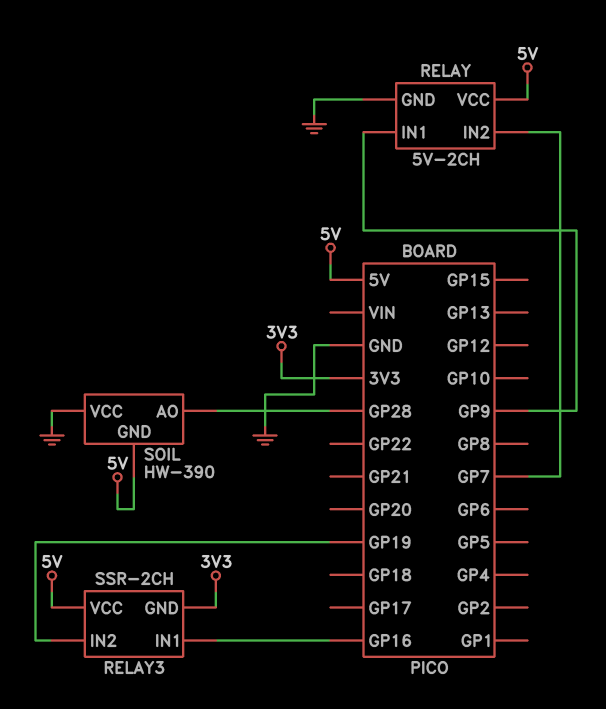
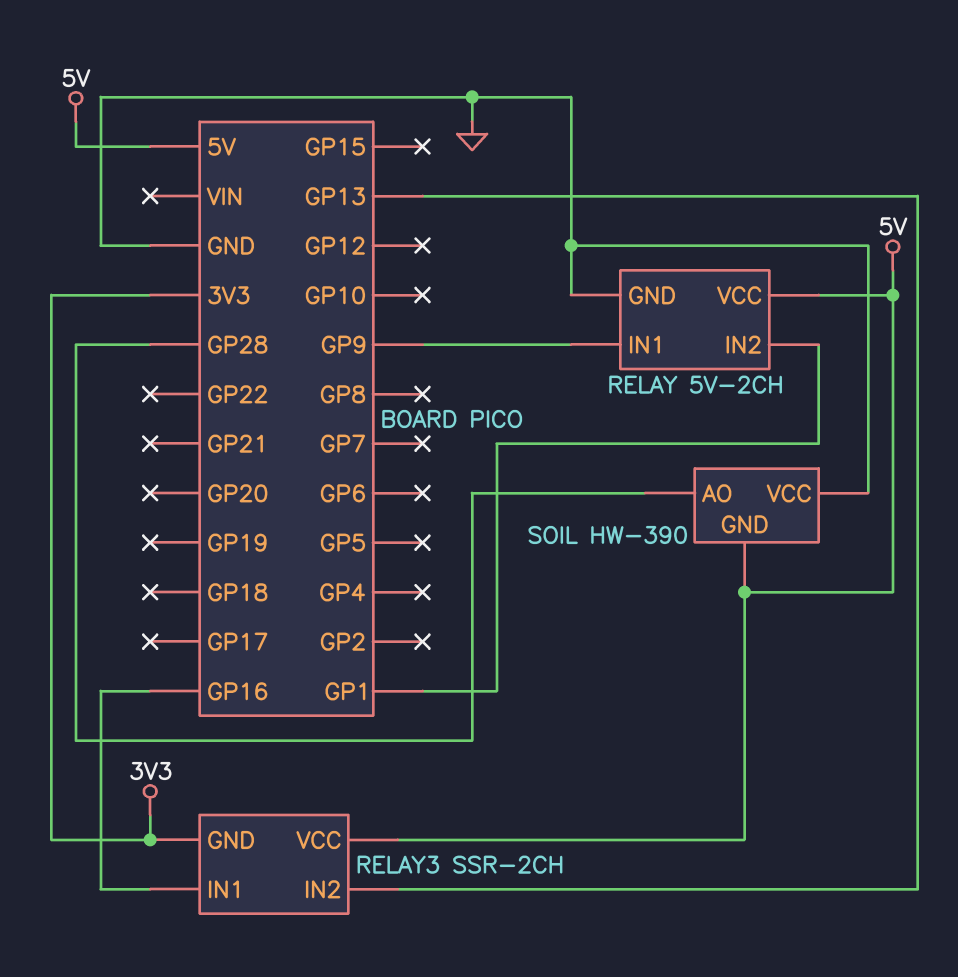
RELAY pin IN2: GP7 -> GP1
RELAY3 pin IN2: GP19 -> GP13

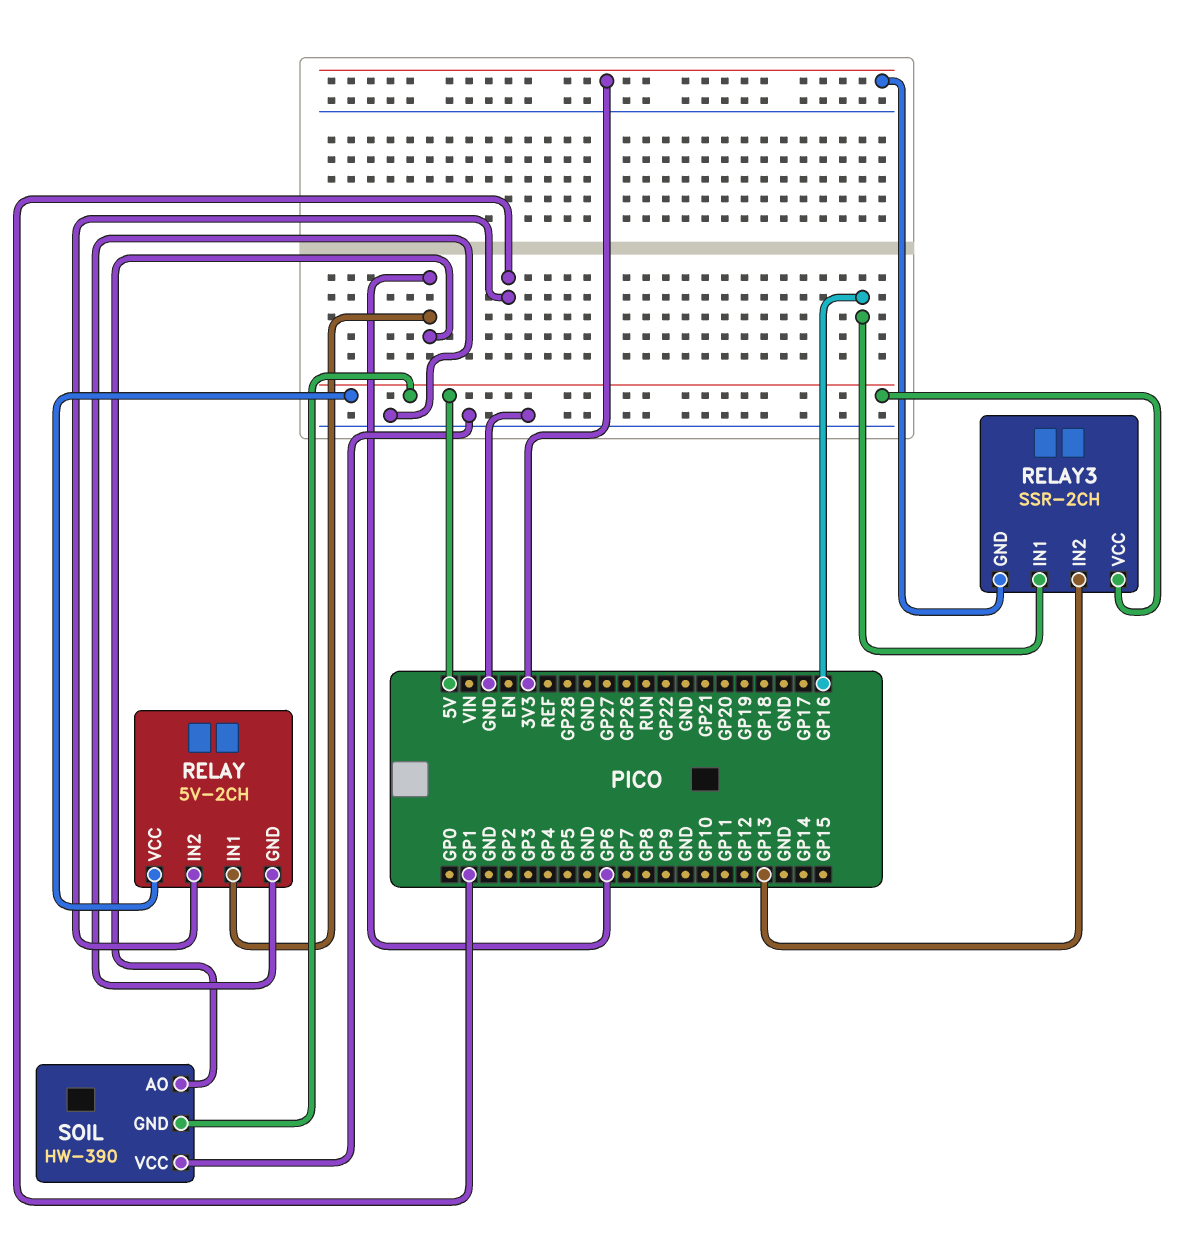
RELAY pin IN1: GP9 -> GP6
SOIL pin AO: GP28 -> GP6

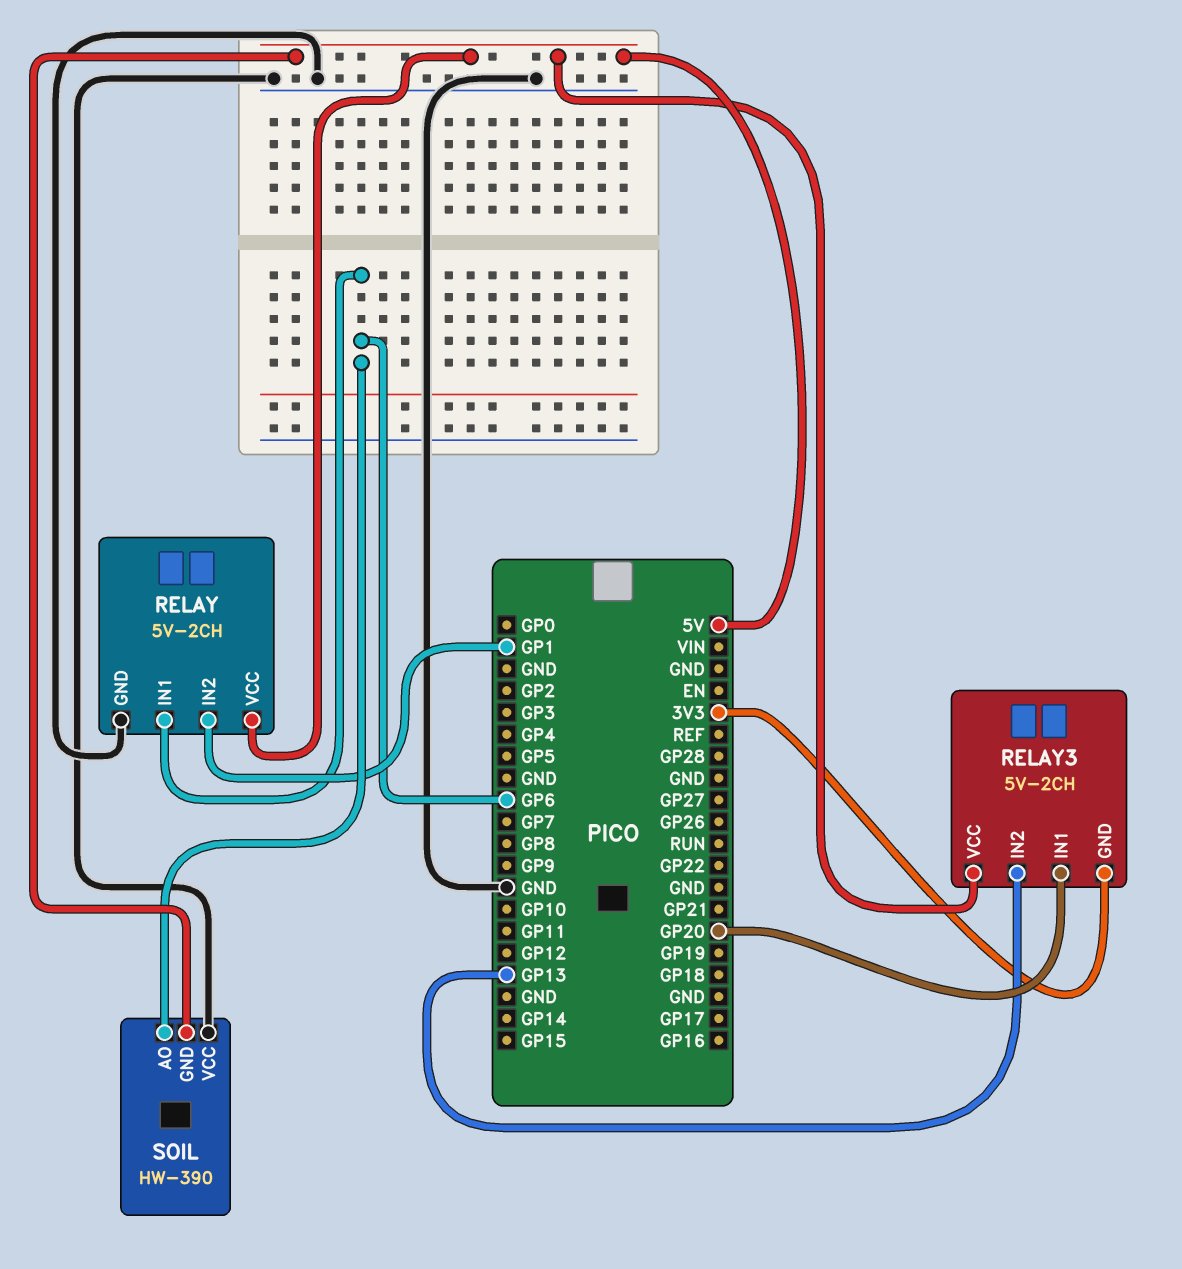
RELAY3: SSR-2CH -> 5V-2CH
RELAY3 pin IN1: GP16 -> GP20

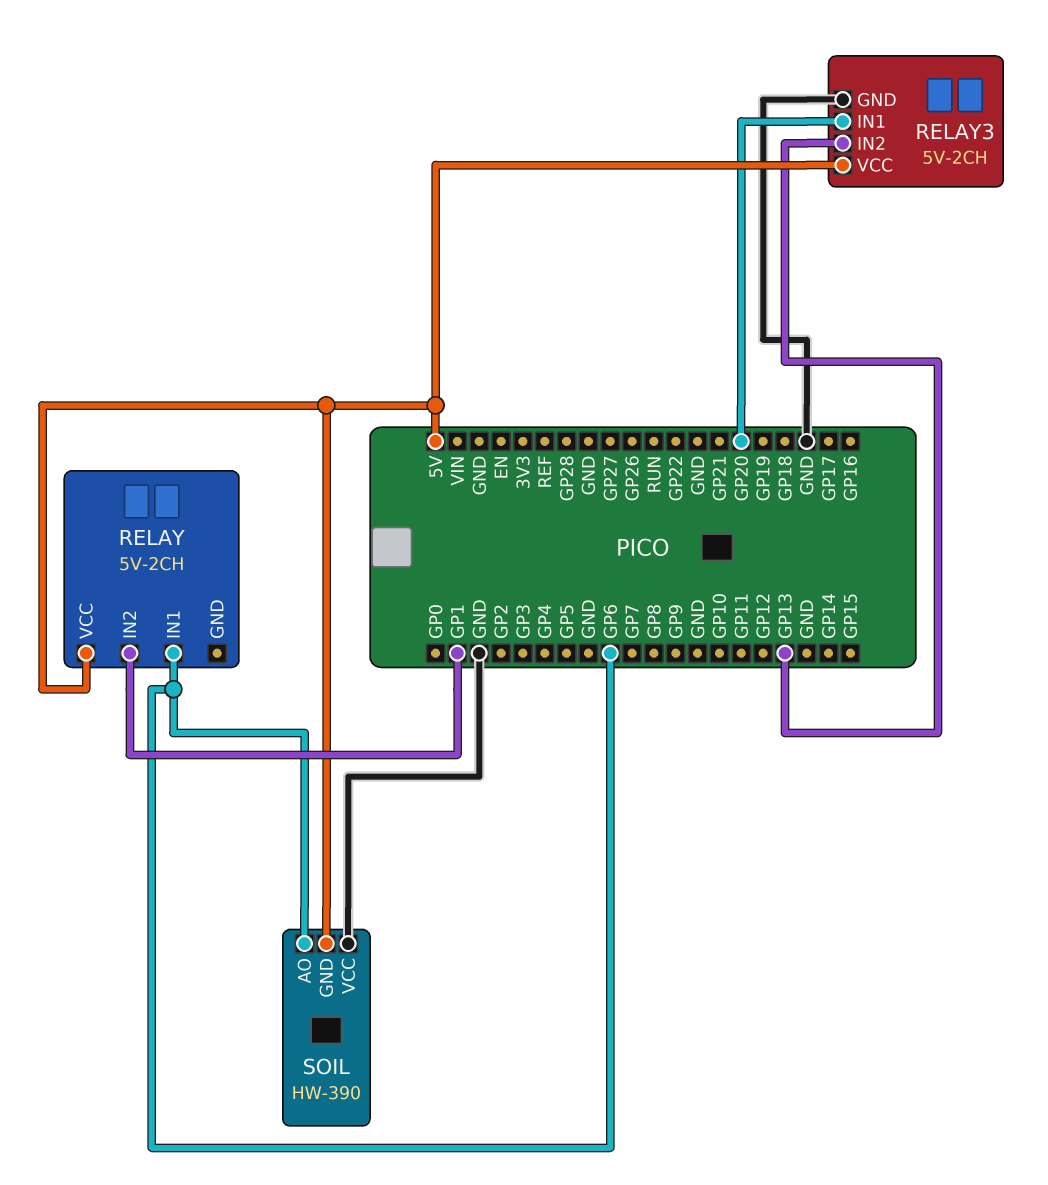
RELAY pin GND: GND -> none
RELAY3 pin GND: 3V3 -> GND

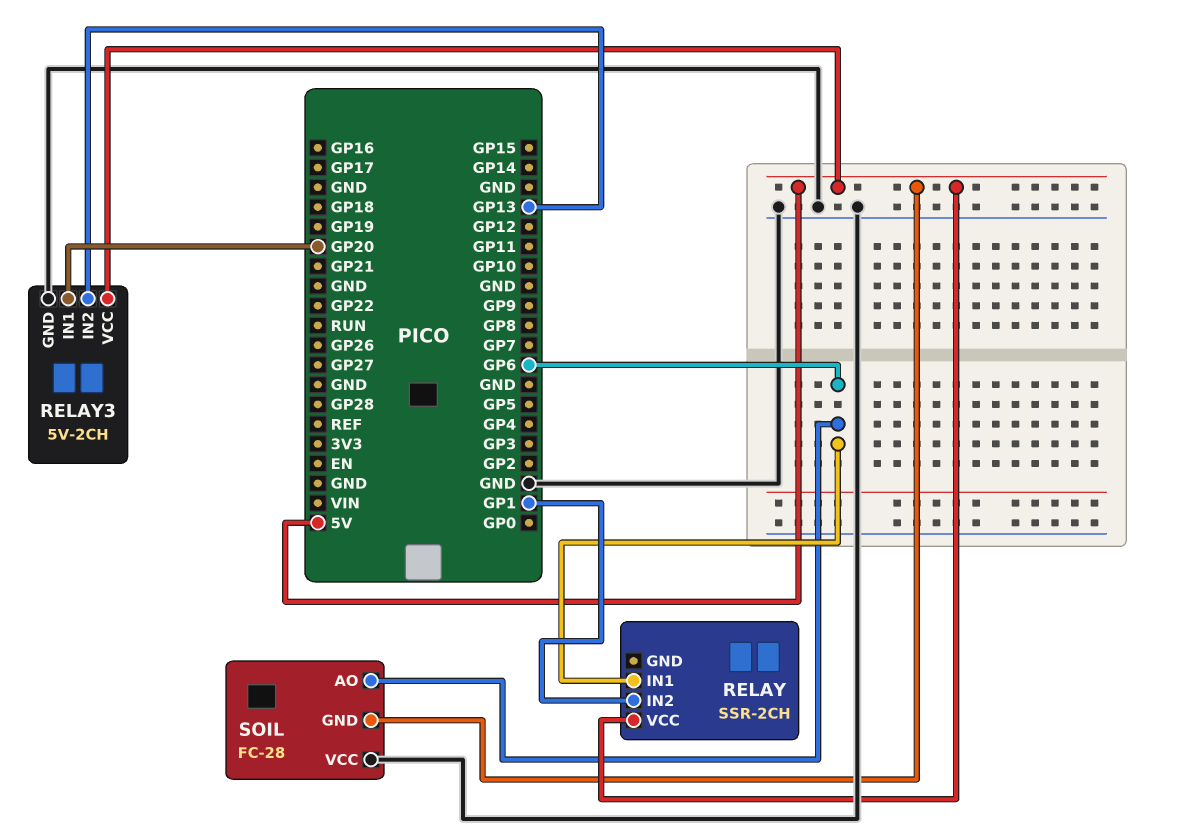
RELAY: 5V-2CH -> SSR-2CH
SOIL: HW-390 -> FC-28

